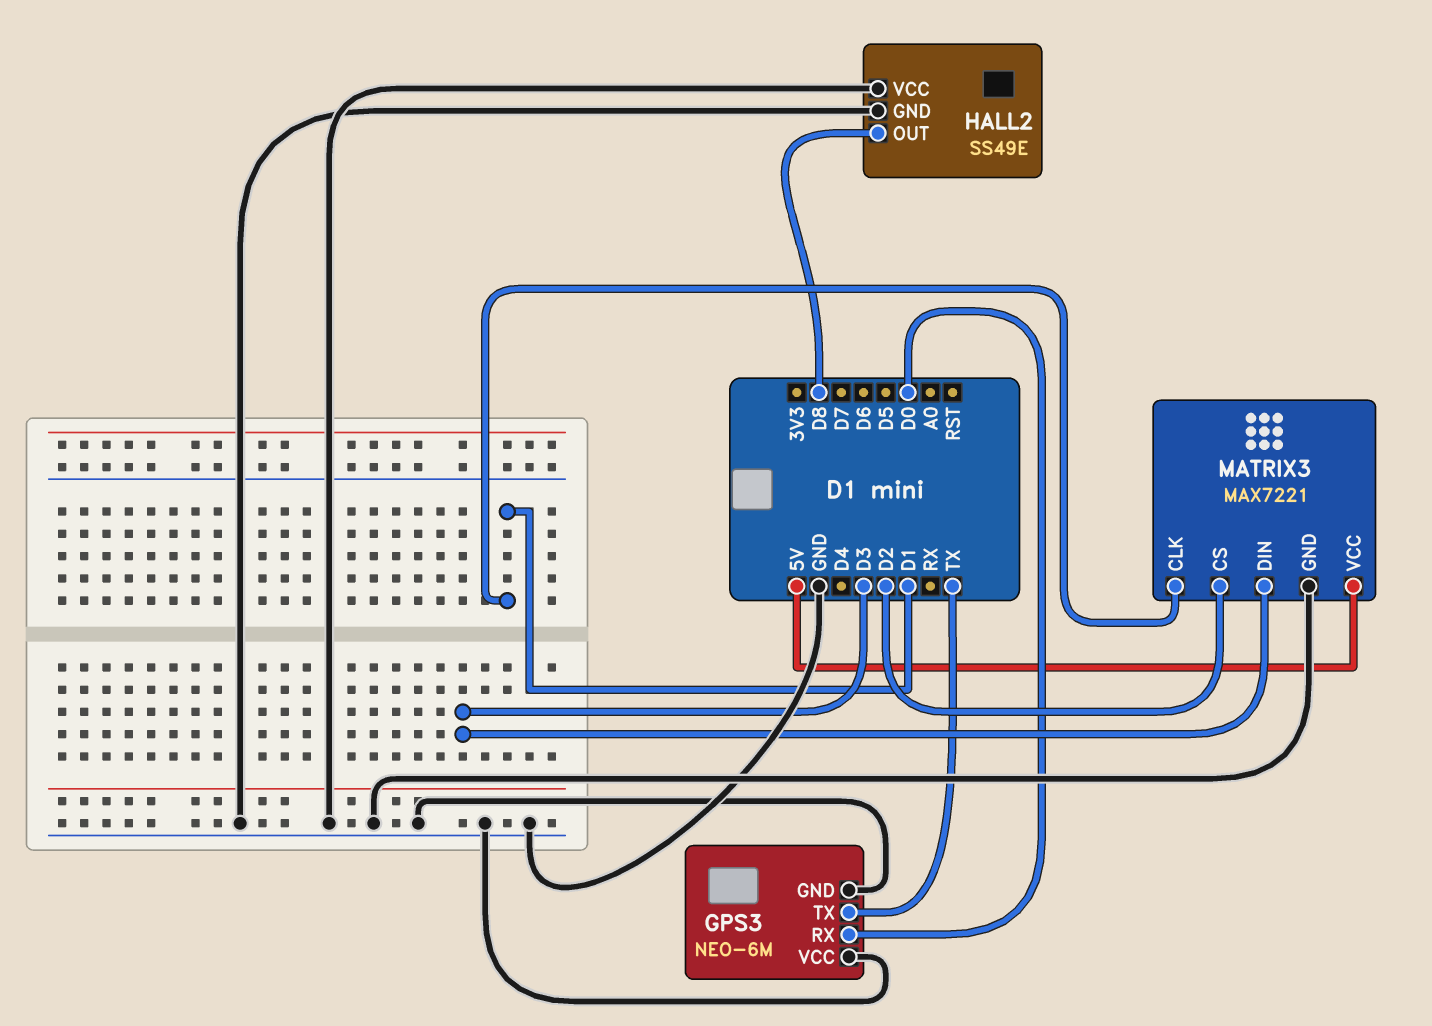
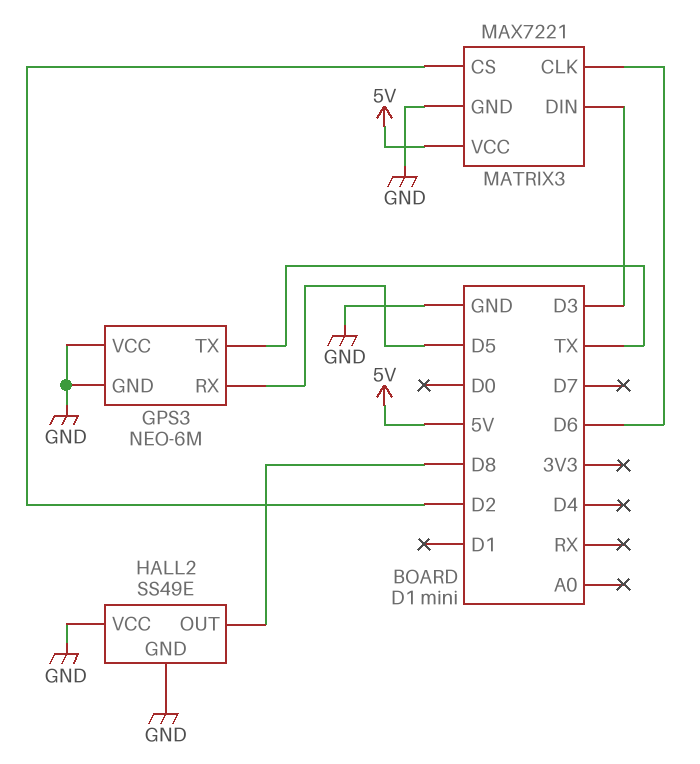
GPS3 pin RX: D0 -> D5
MATRIX3 pin CLK: D1 -> D6

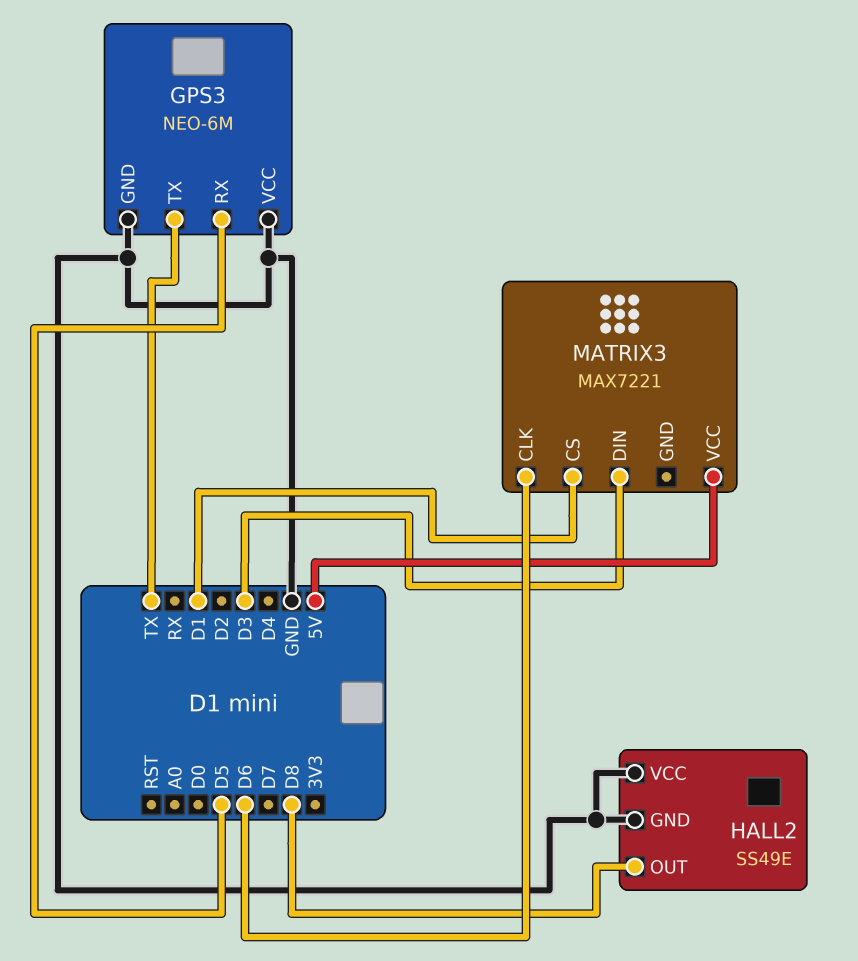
MATRIX3 pin CS: D2 -> D1
MATRIX3 pin GND: GND -> none

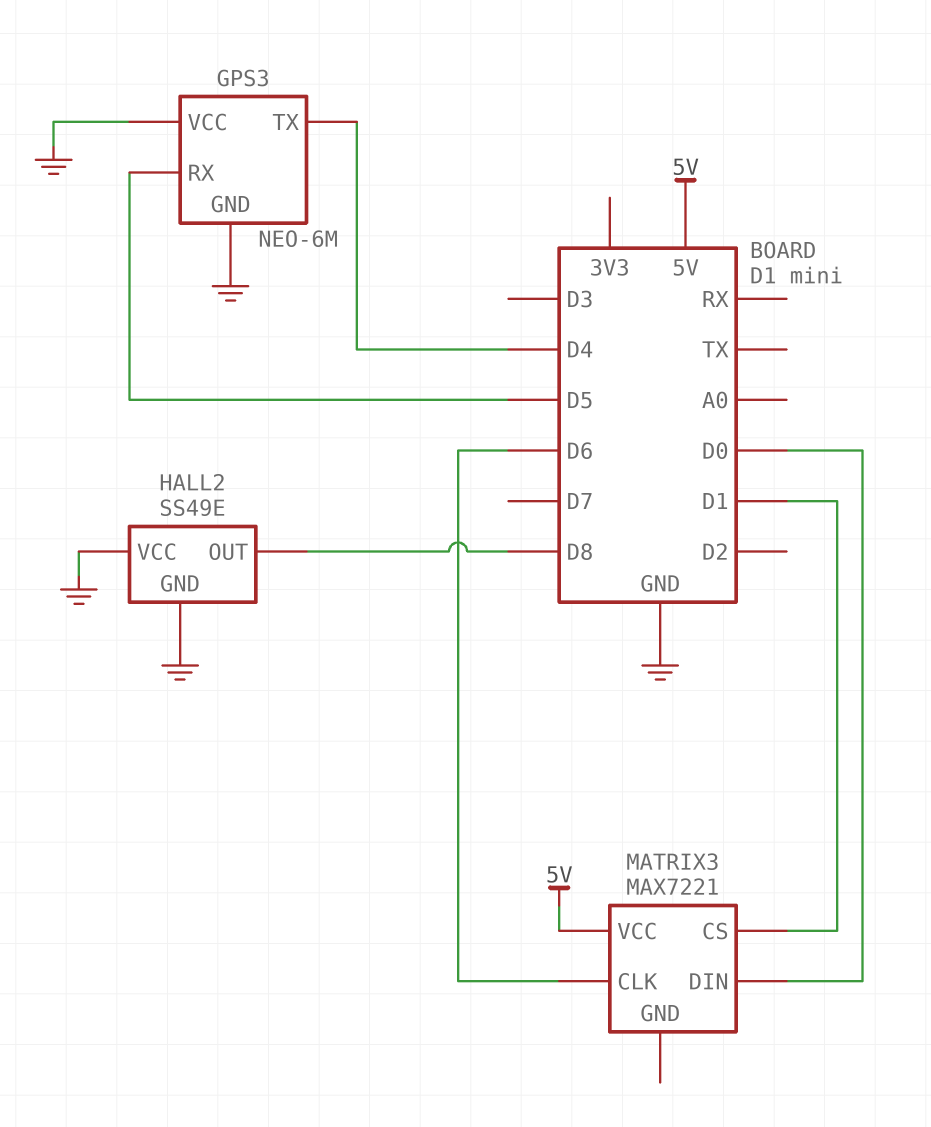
GPS3 pin TX: TX -> D4
MATRIX3 pin DIN: D3 -> D0

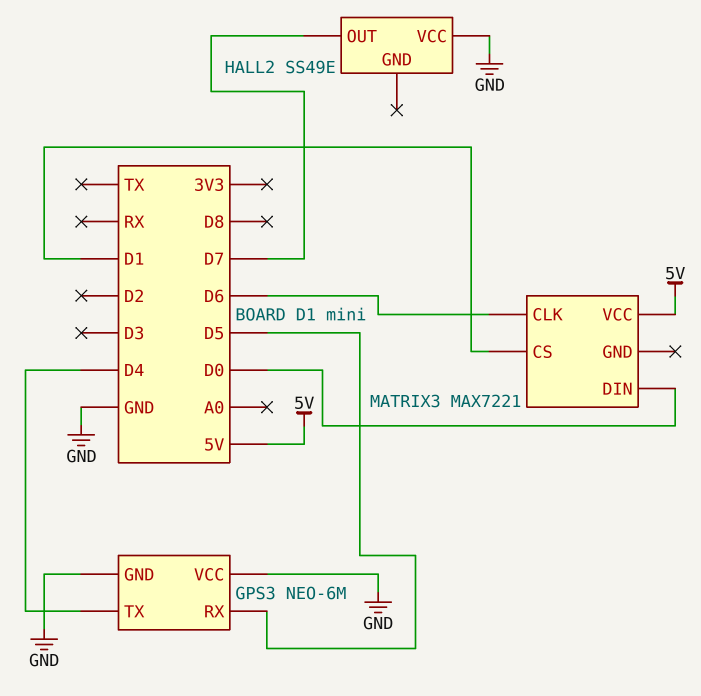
HALL2 pin GND: GND -> none
HALL2 pin OUT: D8 -> D7

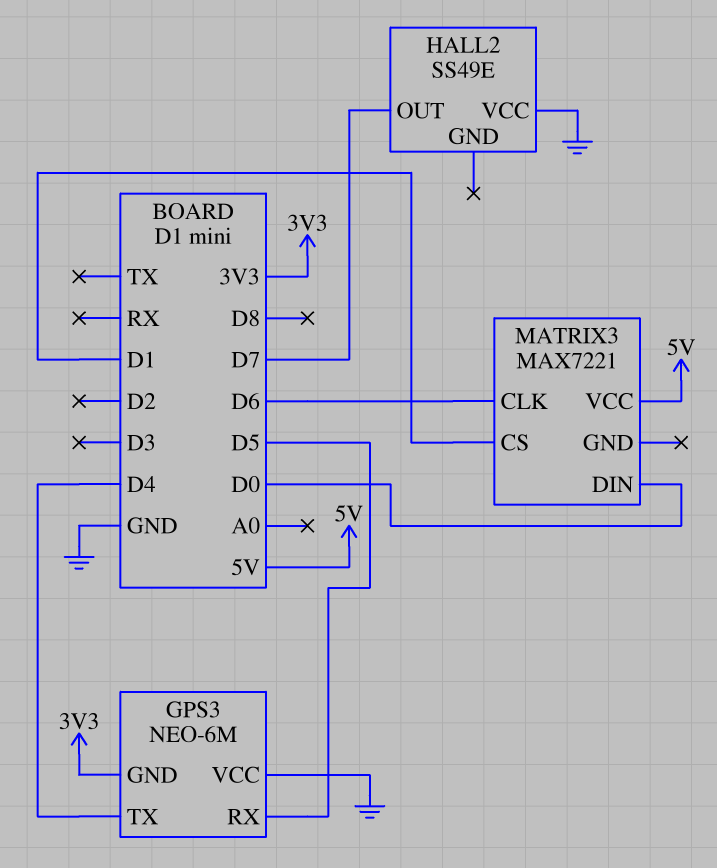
GPS3 pin GND: GND -> 3V3

